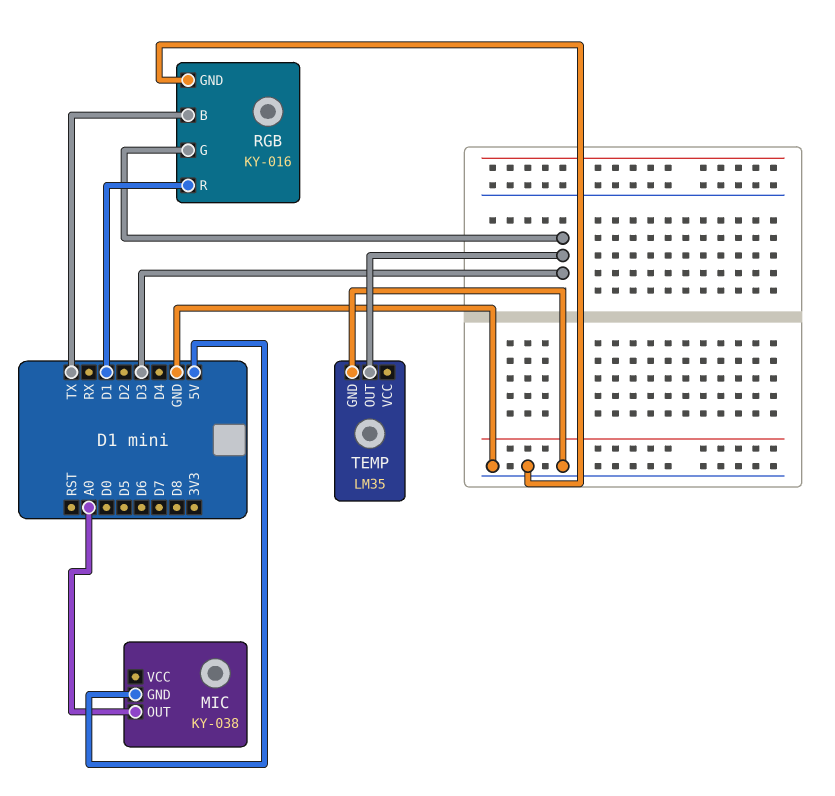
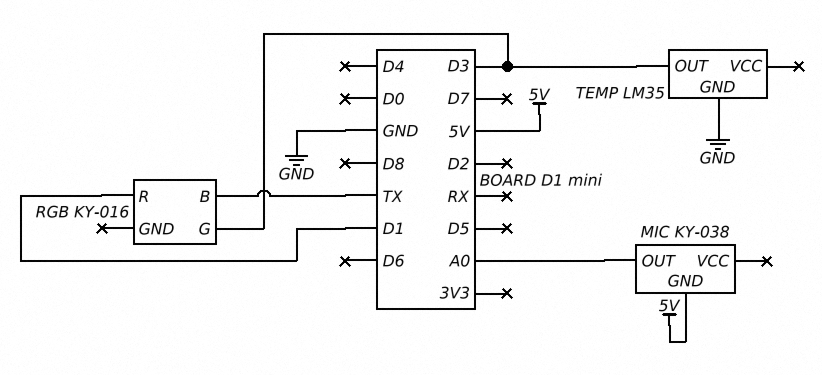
RGB pin GND: GND -> none

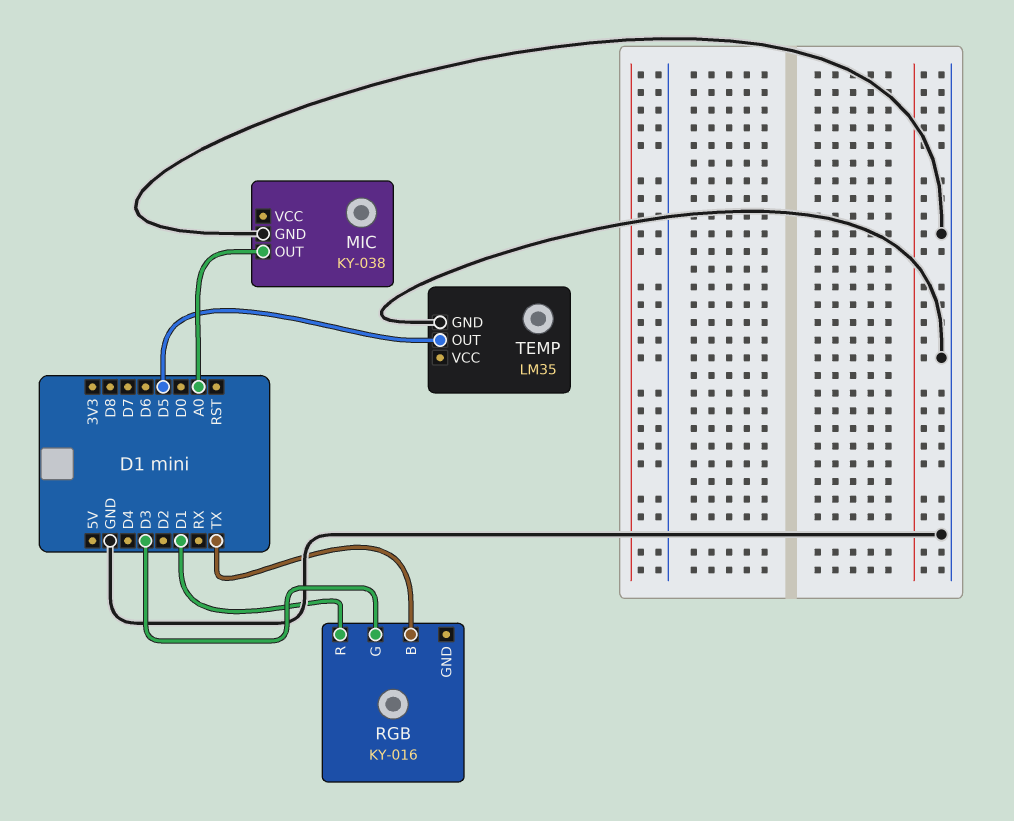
MIC pin GND: 5V -> GND
TEMP pin OUT: D3 -> D5

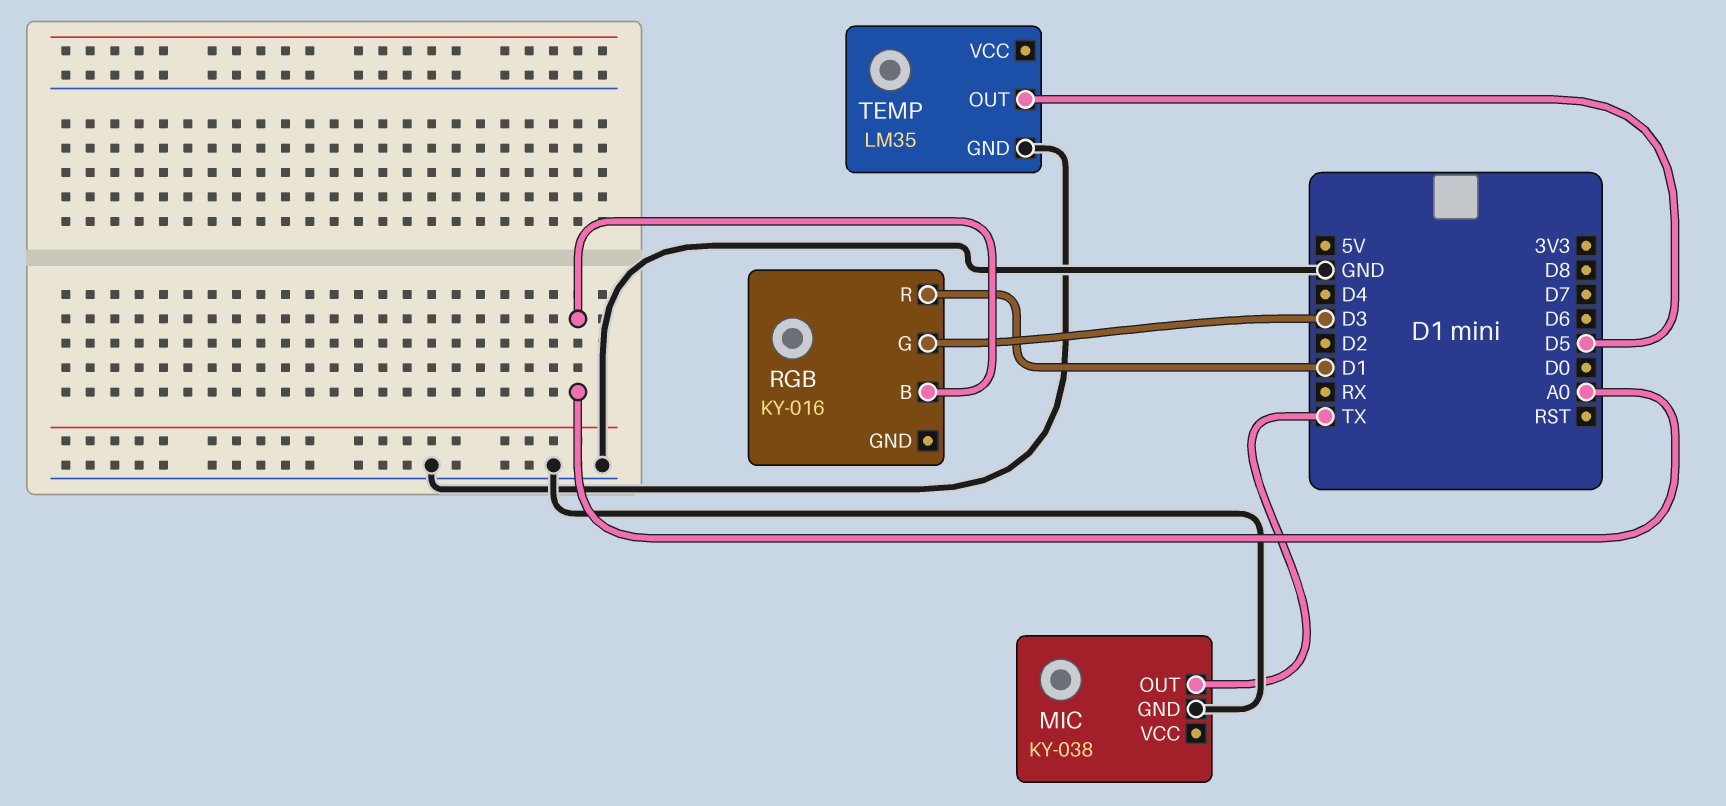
MIC pin OUT: A0 -> TX
RGB pin B: TX -> A0

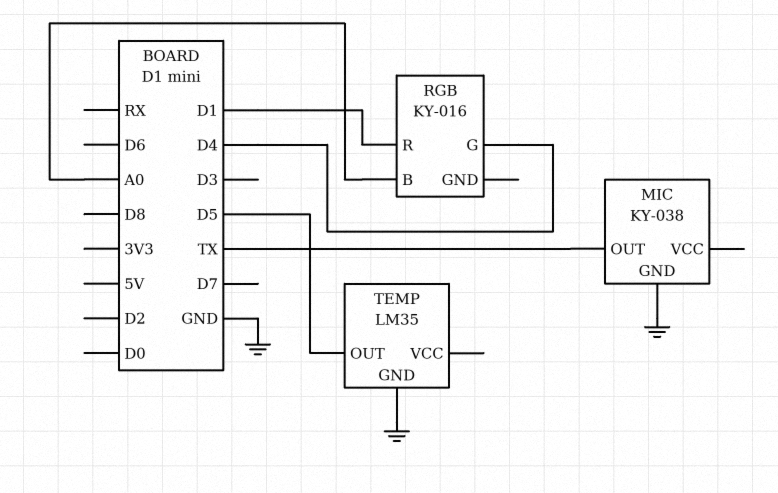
RGB pin G: D3 -> D4

